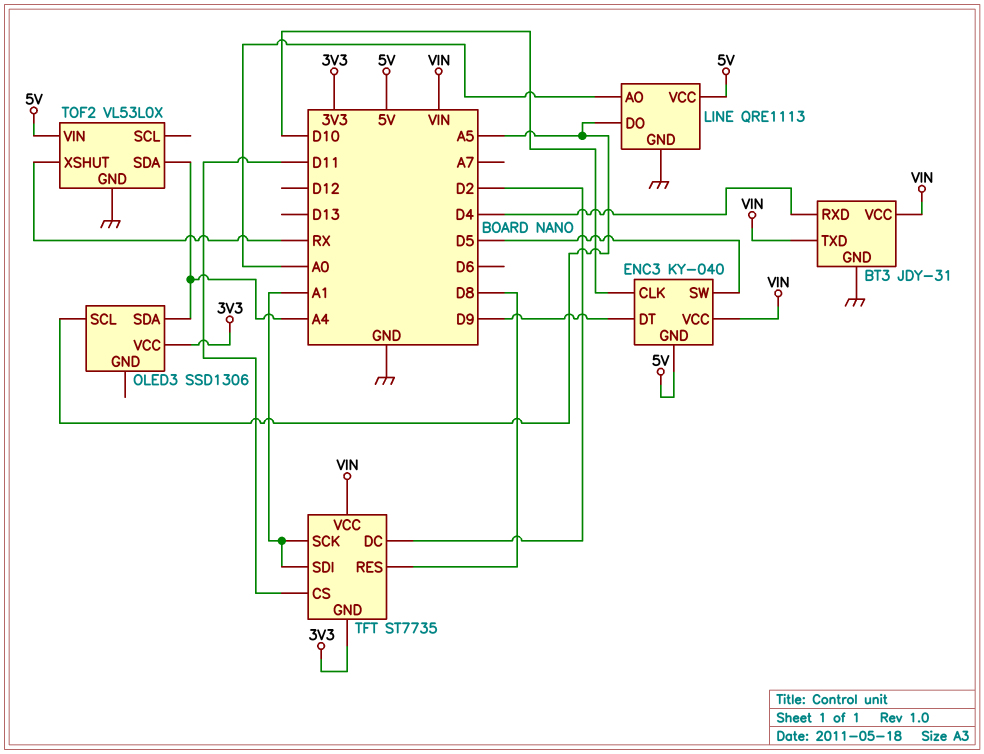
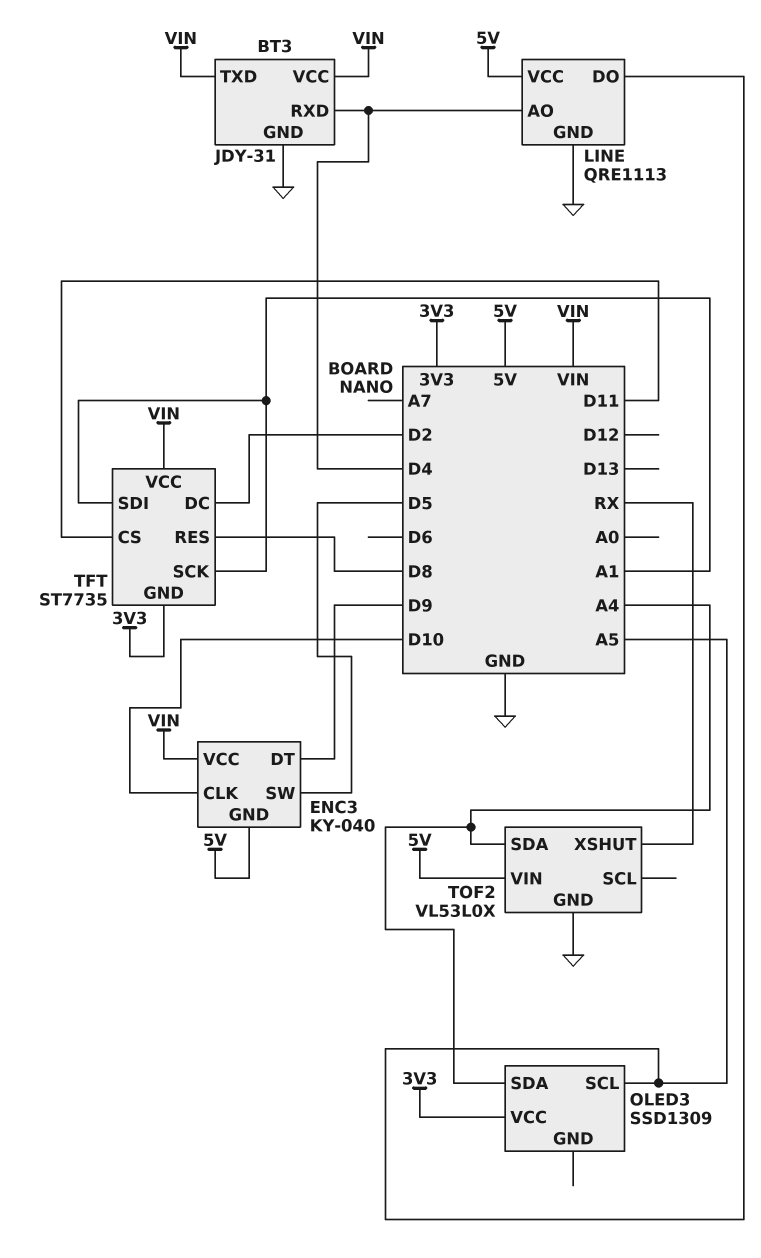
LINE pin AO: A0 -> D4
OLED3: SSD1306 -> SSD1309

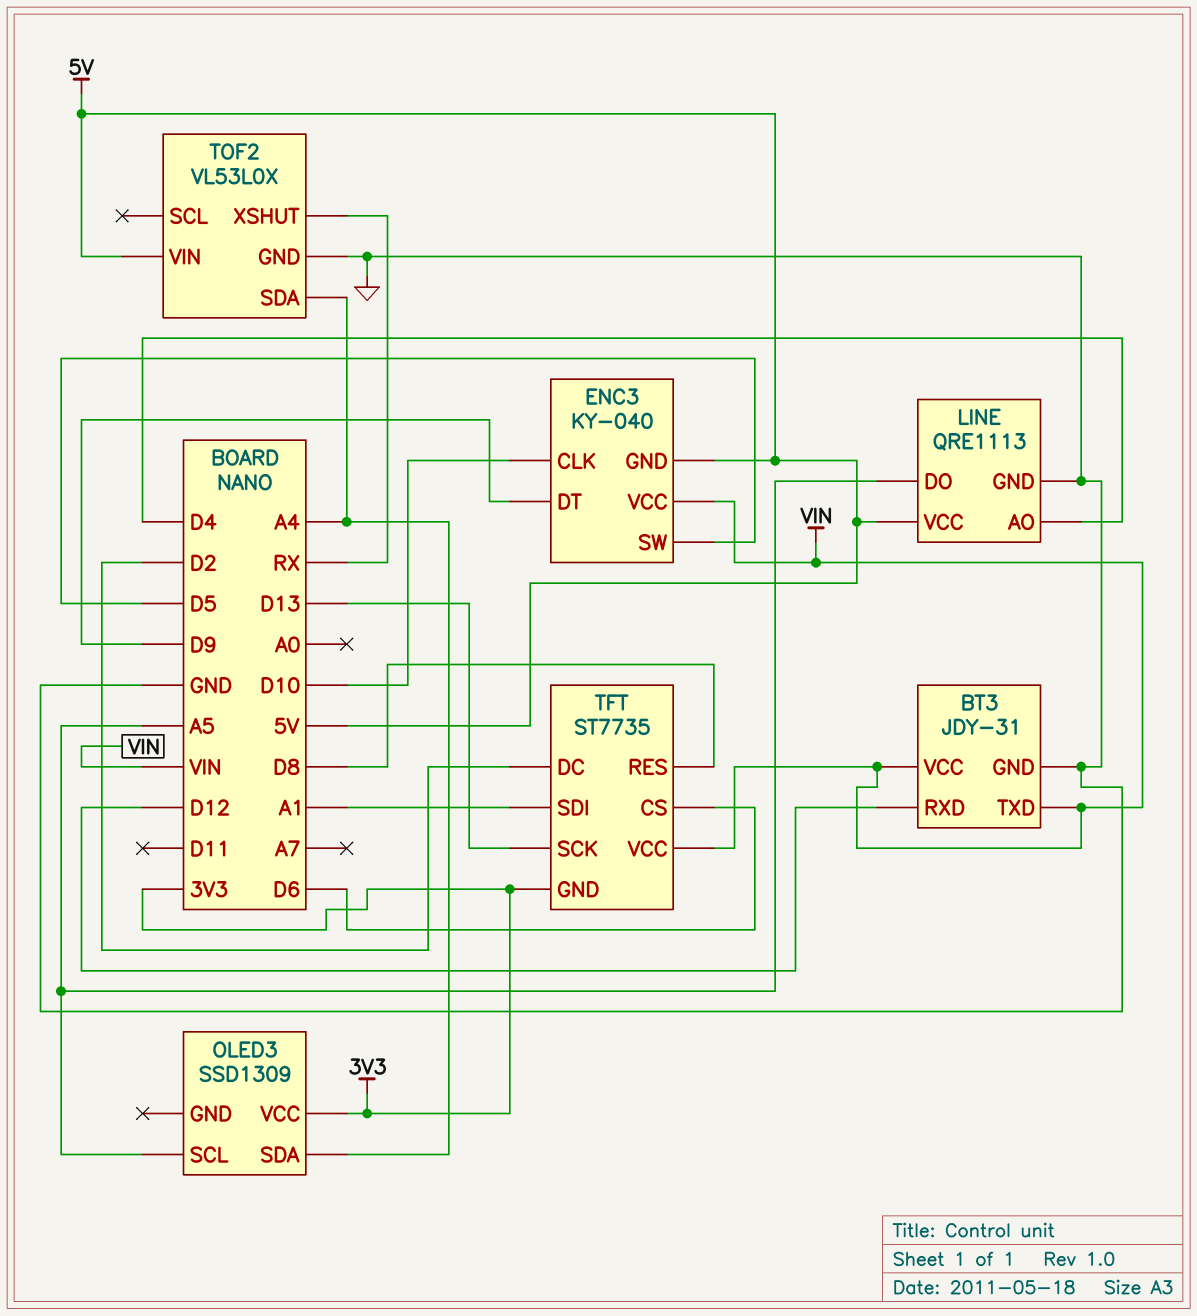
BT3 pin RXD: D4 -> D12
TFT pin CS: D11 -> D6
TFT pin SCK: A1 -> D13

